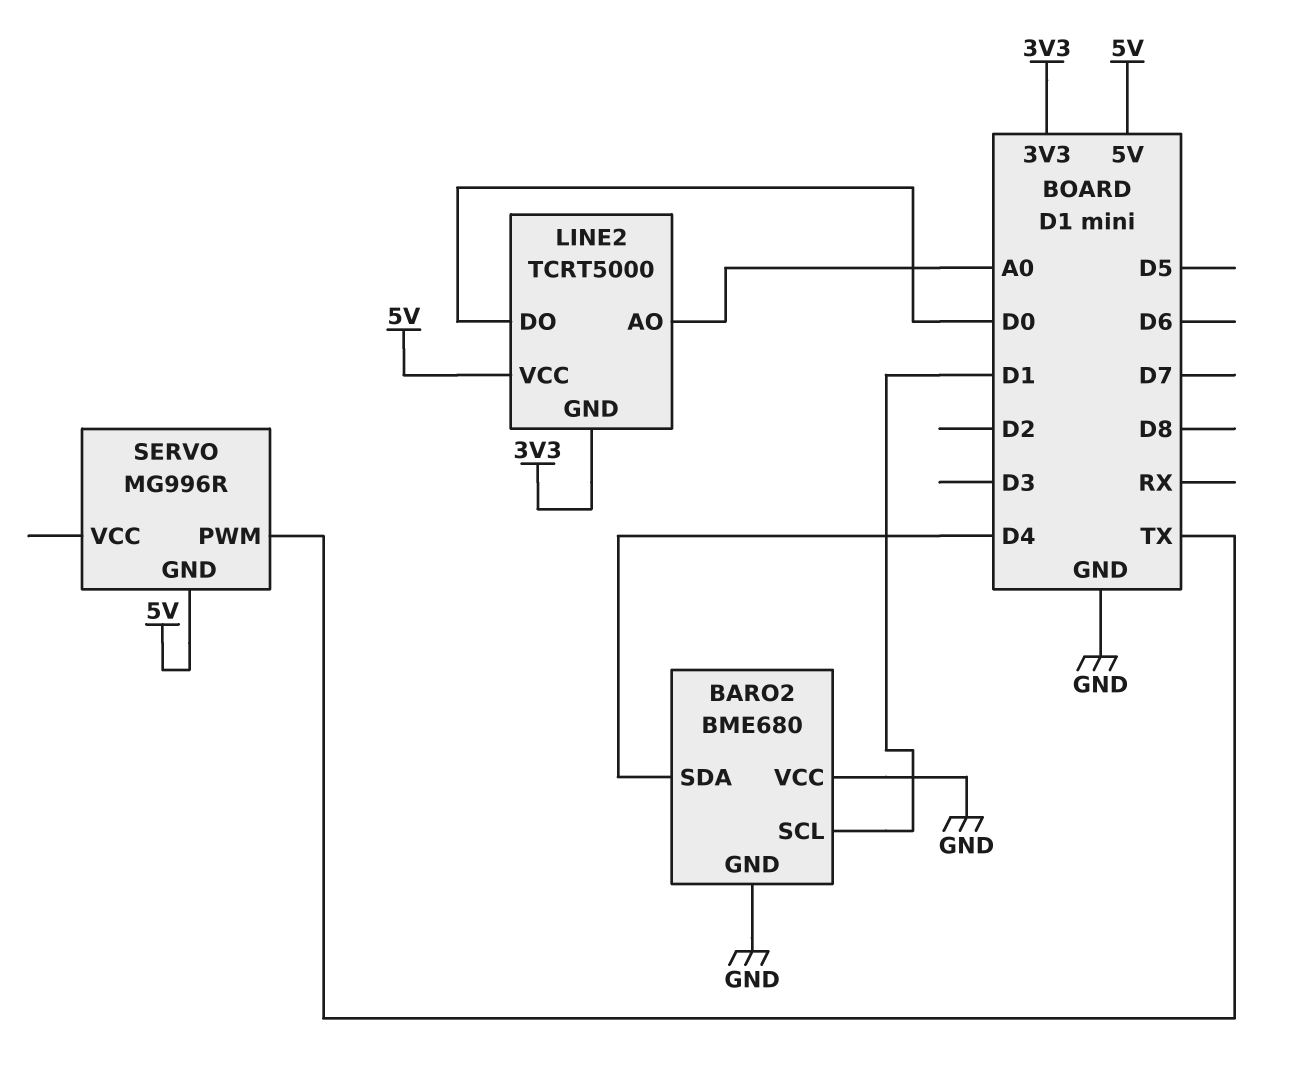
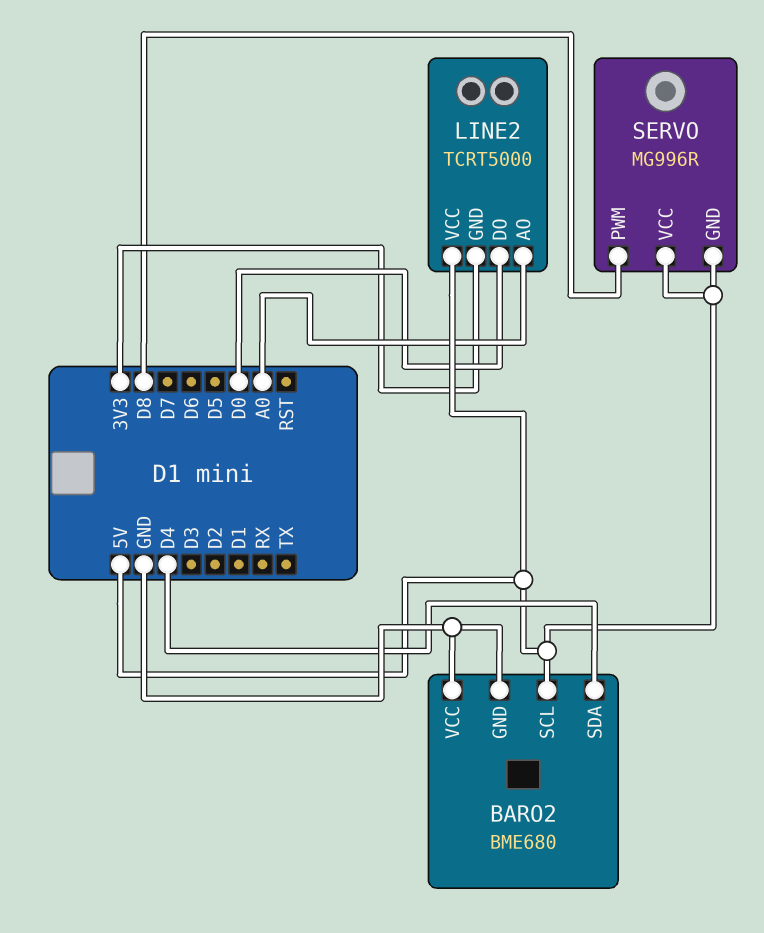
BARO2 pin SCL: D1 -> 5V
SERVO pin PWM: TX -> D8
SERVO pin VCC: none -> 5V

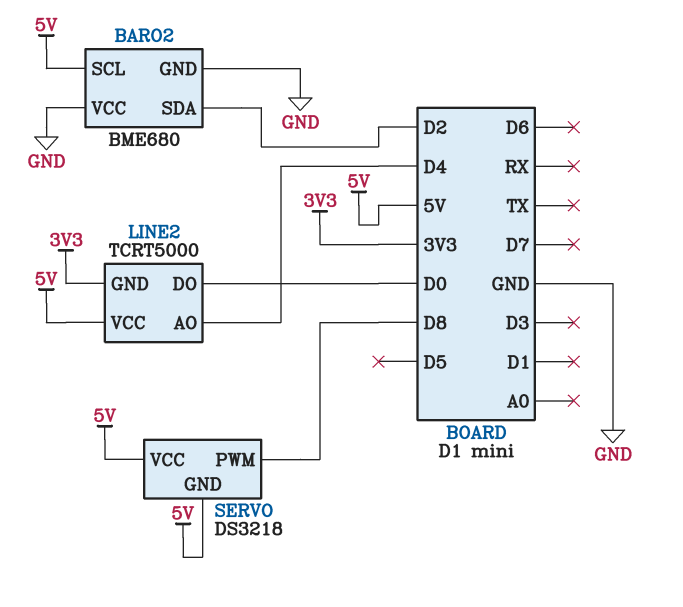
BARO2 pin SDA: D4 -> D2
LINE2 pin AO: A0 -> D4
SERVO: MG996R -> DS3218

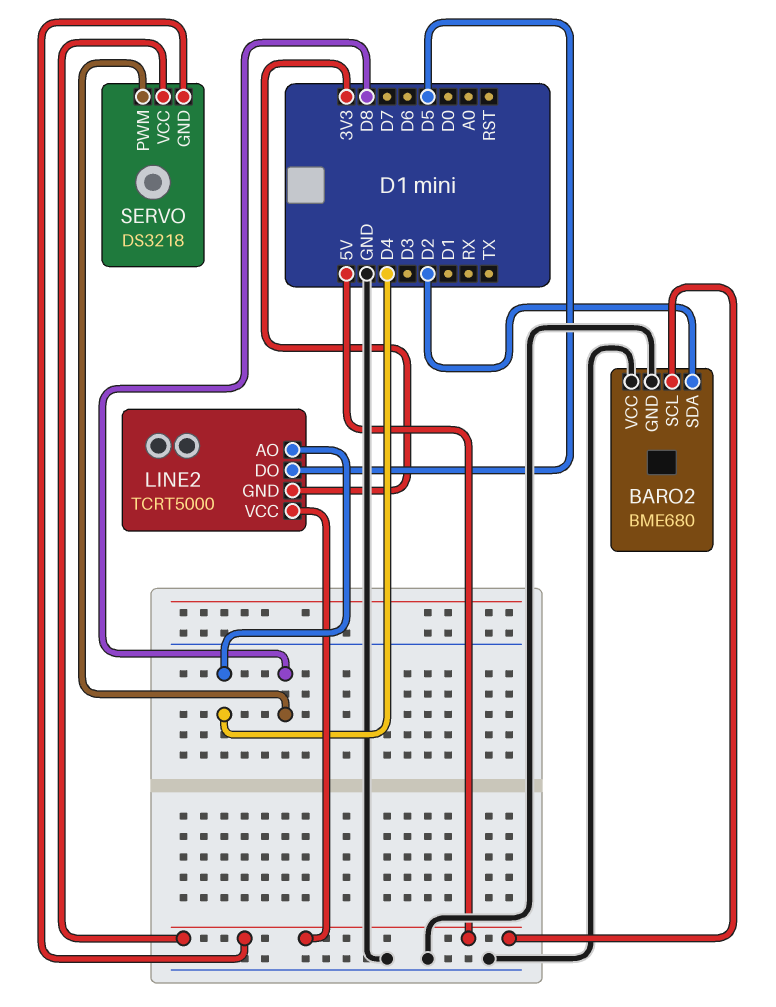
LINE2 pin DO: D0 -> D5

